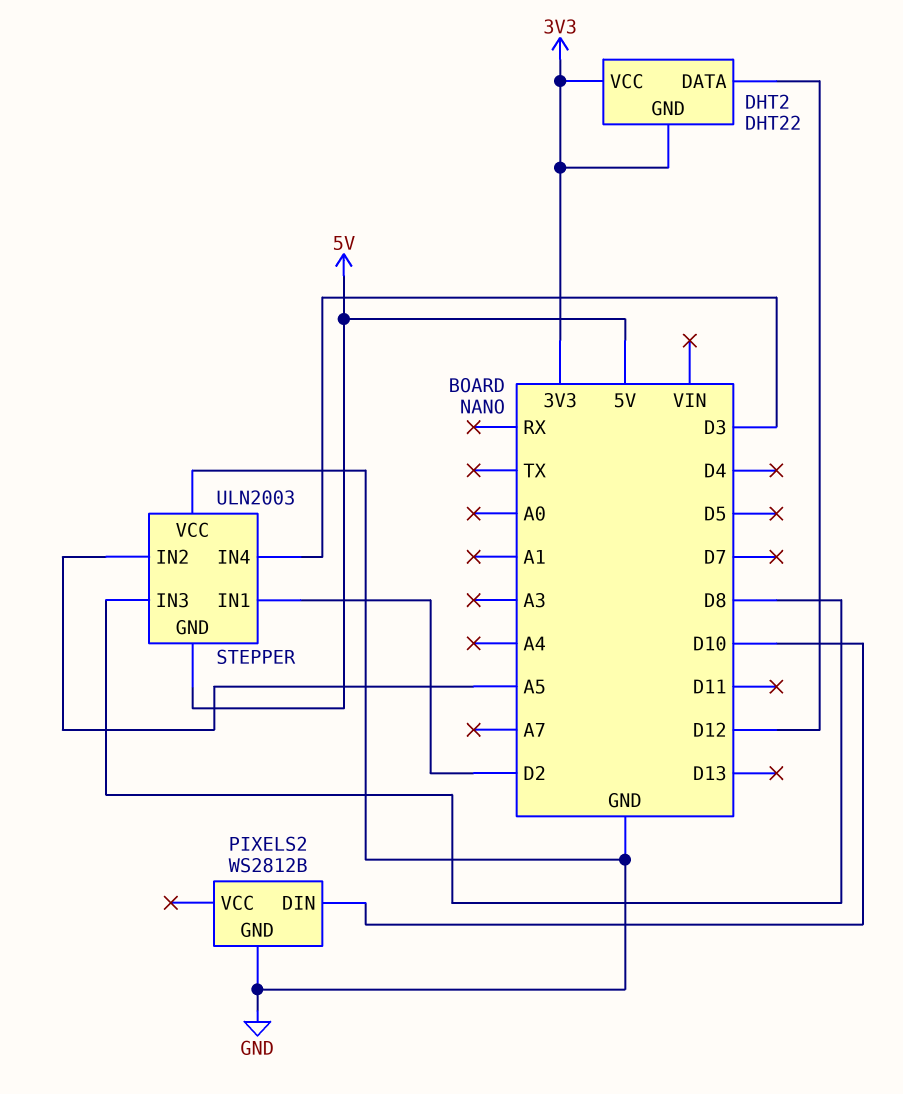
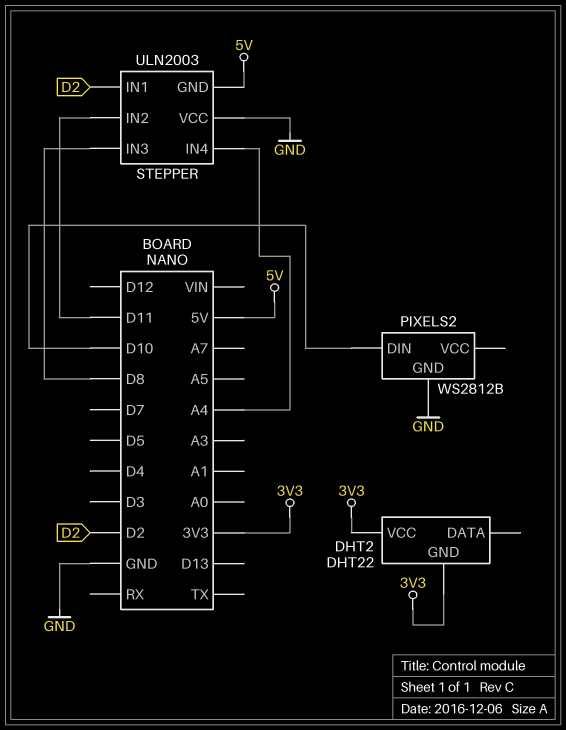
DHT2 pin DATA: D12 -> none
STEPPER pin IN2: A5 -> D11
STEPPER pin IN4: D3 -> A4

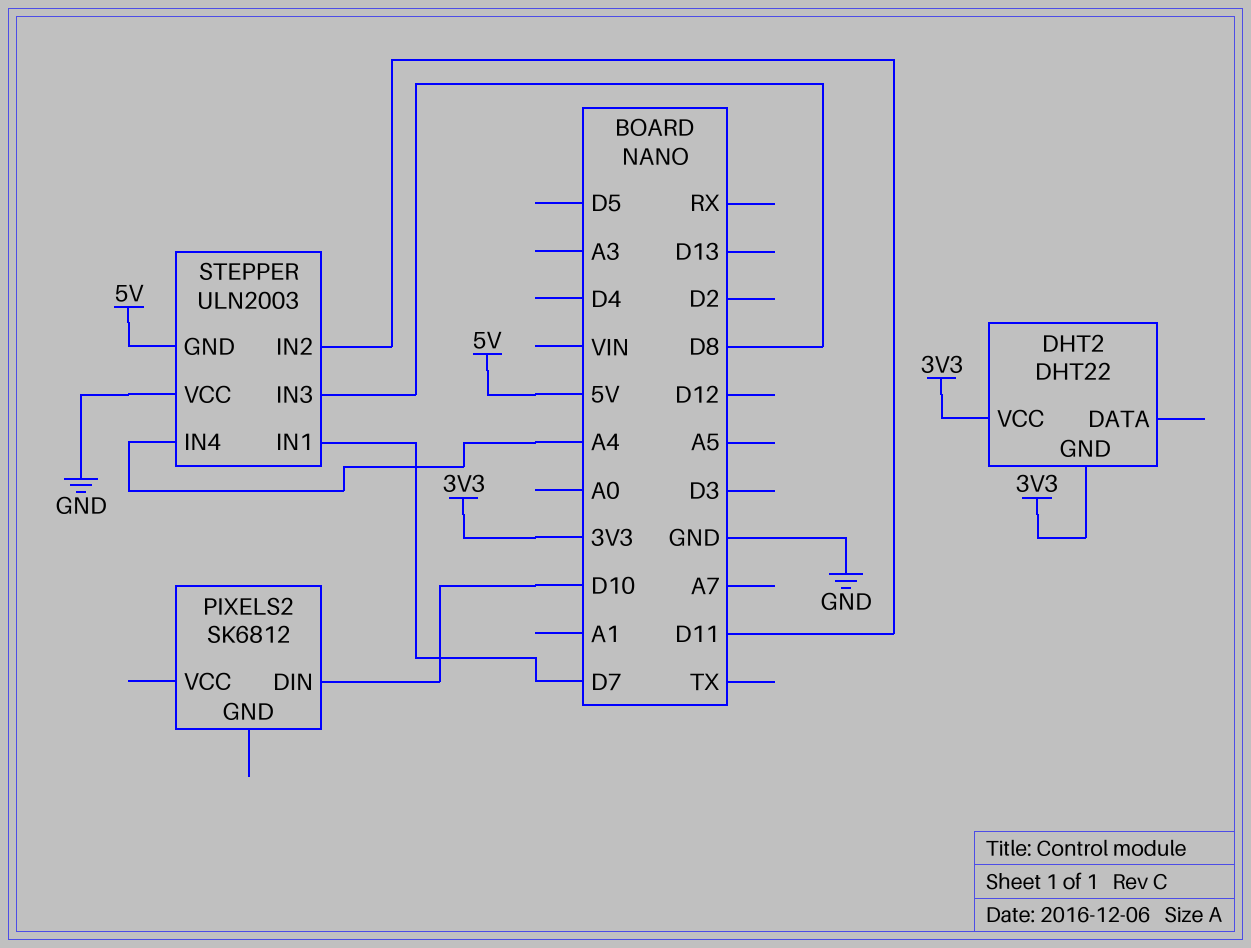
PIXELS2: WS2812B -> SK6812
PIXELS2 pin GND: GND -> none
STEPPER pin IN1: D2 -> D7

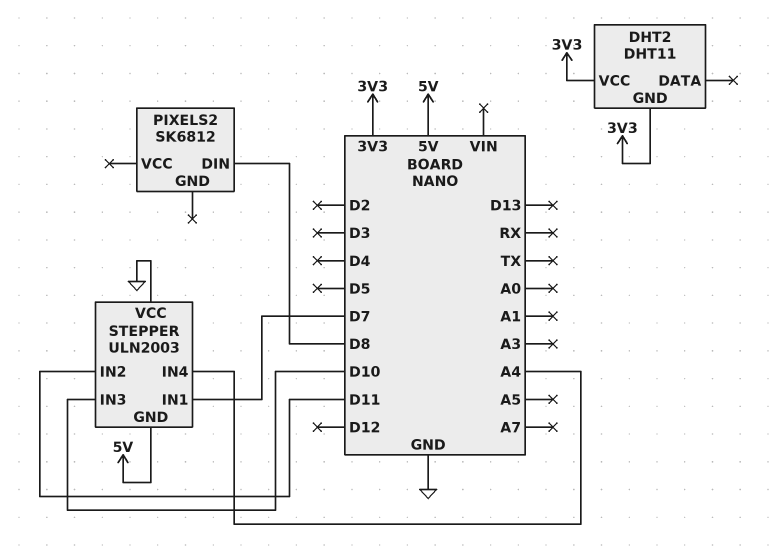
DHT2: DHT22 -> DHT11
PIXELS2 pin DIN: D10 -> D8
STEPPER pin IN3: D8 -> D10

